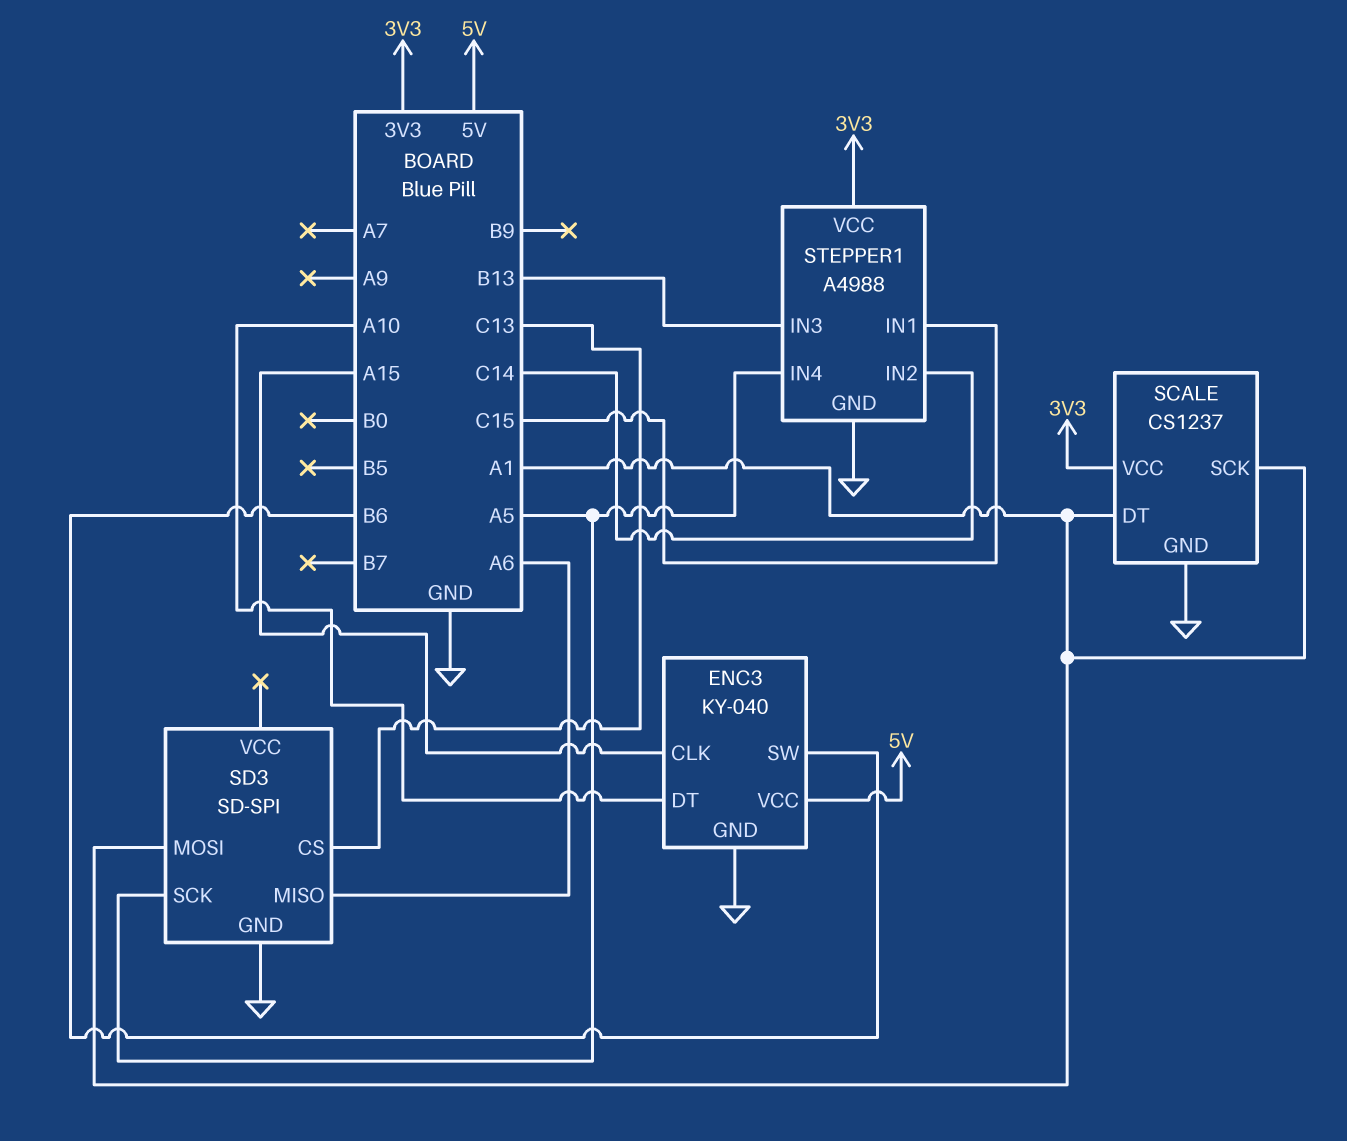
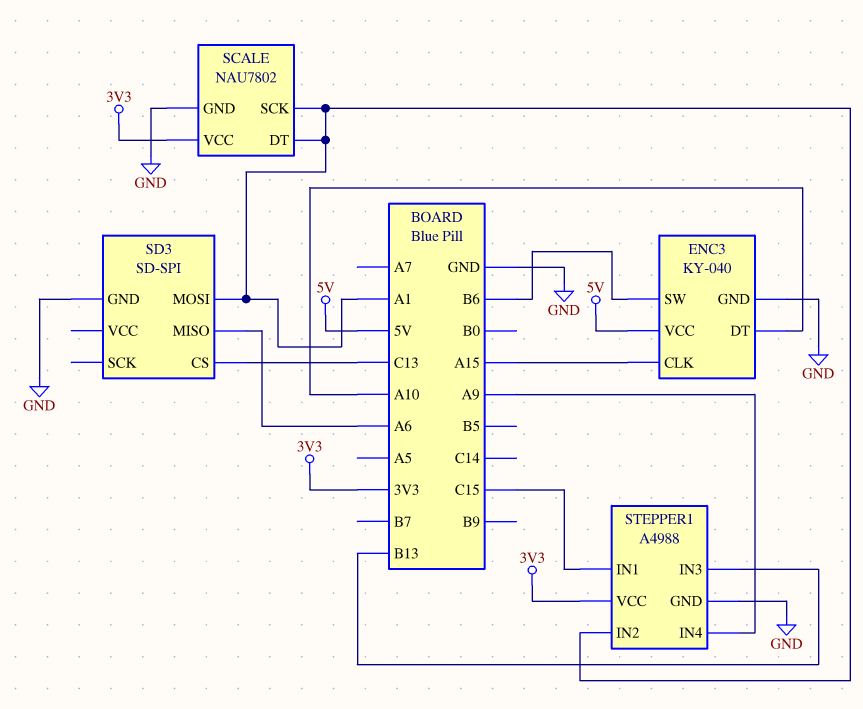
SCALE: CS1237 -> NAU7802
SD3 pin SCK: A5 -> none
STEPPER1 pin IN2: C14 -> A1
STEPPER1 pin IN4: A5 -> A9

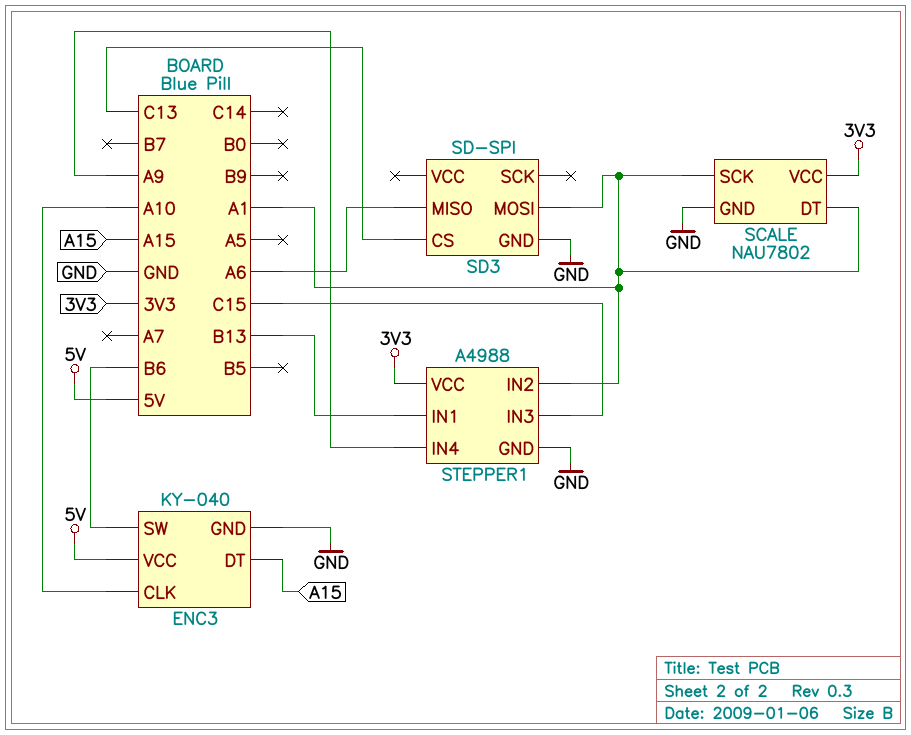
ENC3 pin CLK: A15 -> A10
ENC3 pin DT: A10 -> A15
STEPPER1 pin IN1: C15 -> B13
STEPPER1 pin IN3: B13 -> C15

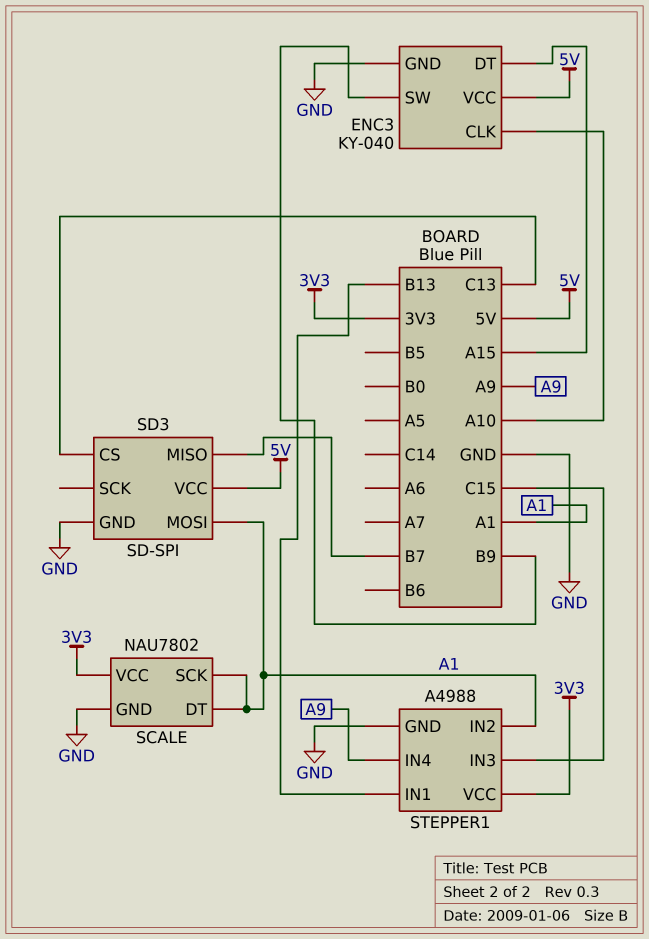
ENC3 pin SW: B6 -> B9
SD3 pin MISO: A6 -> B7
SD3 pin VCC: none -> 5V

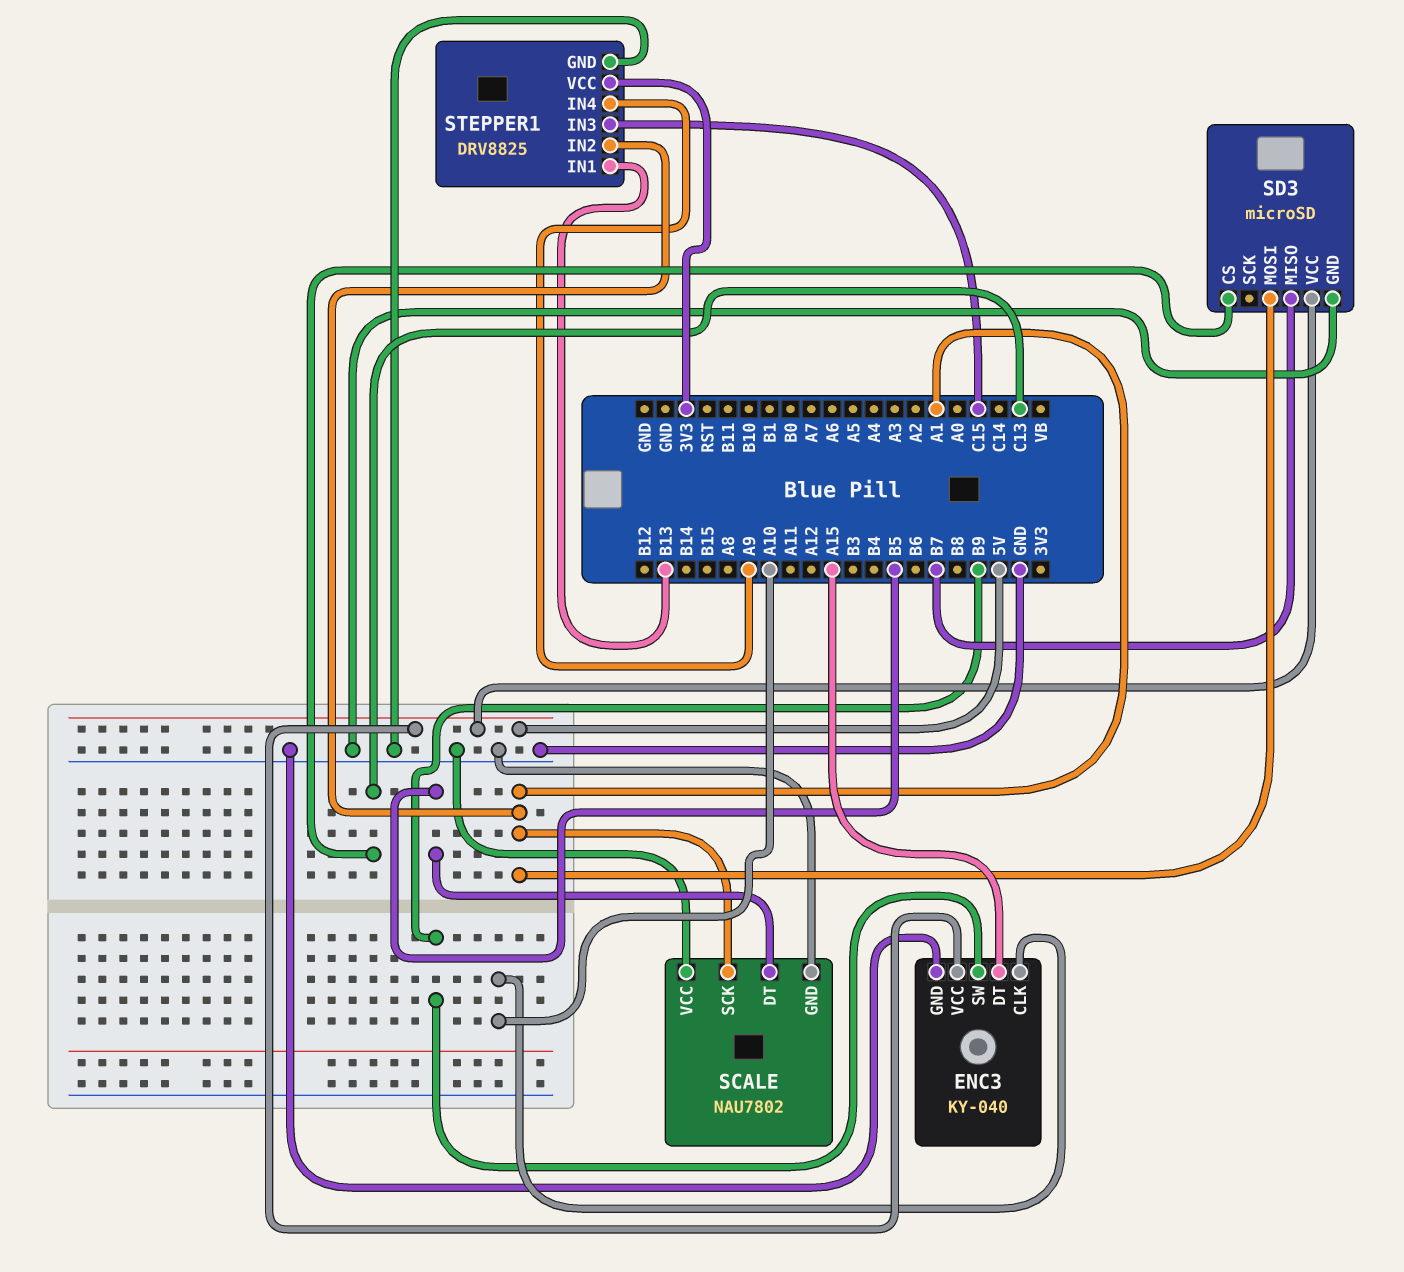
SCALE pin DT: A1 -> B5
SCALE pin VCC: 3V3 -> GND
SD3: SD-SPI -> microSD
STEPPER1: A4988 -> DRV8825

